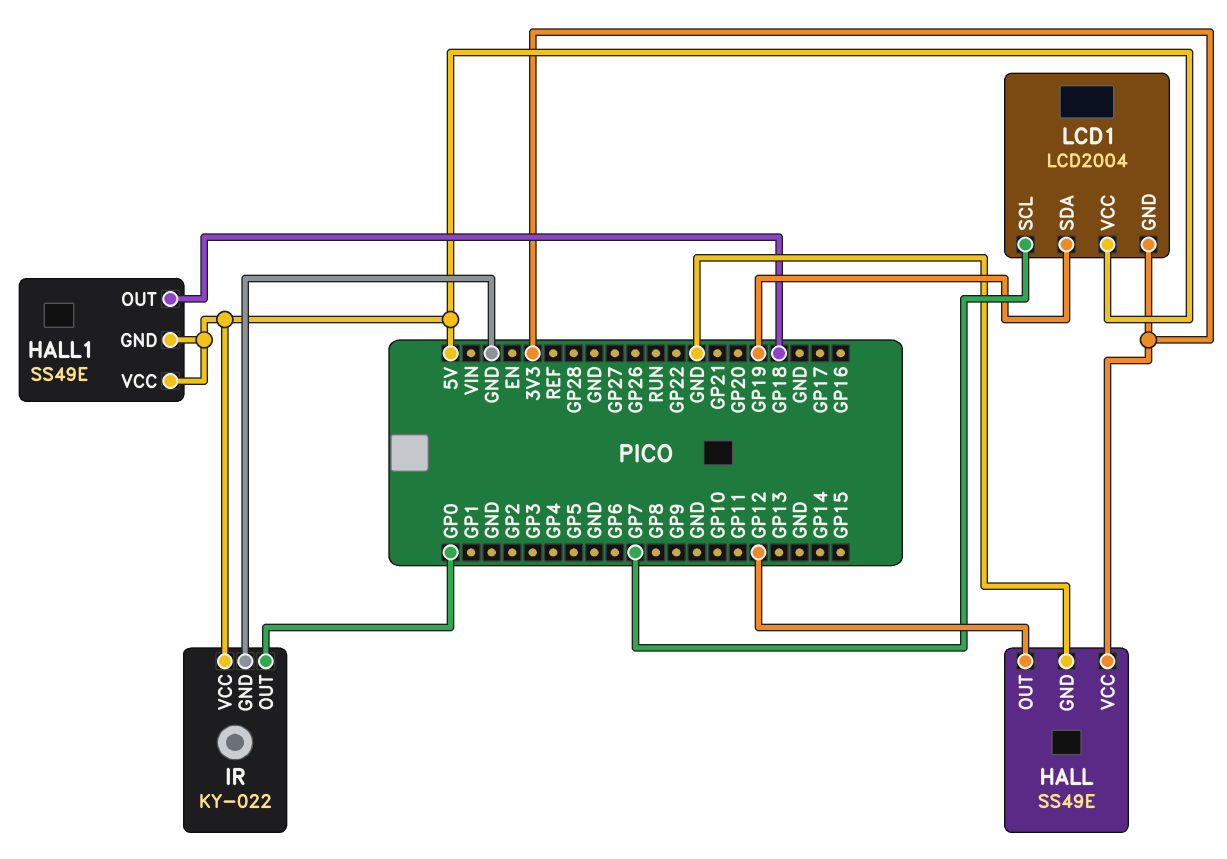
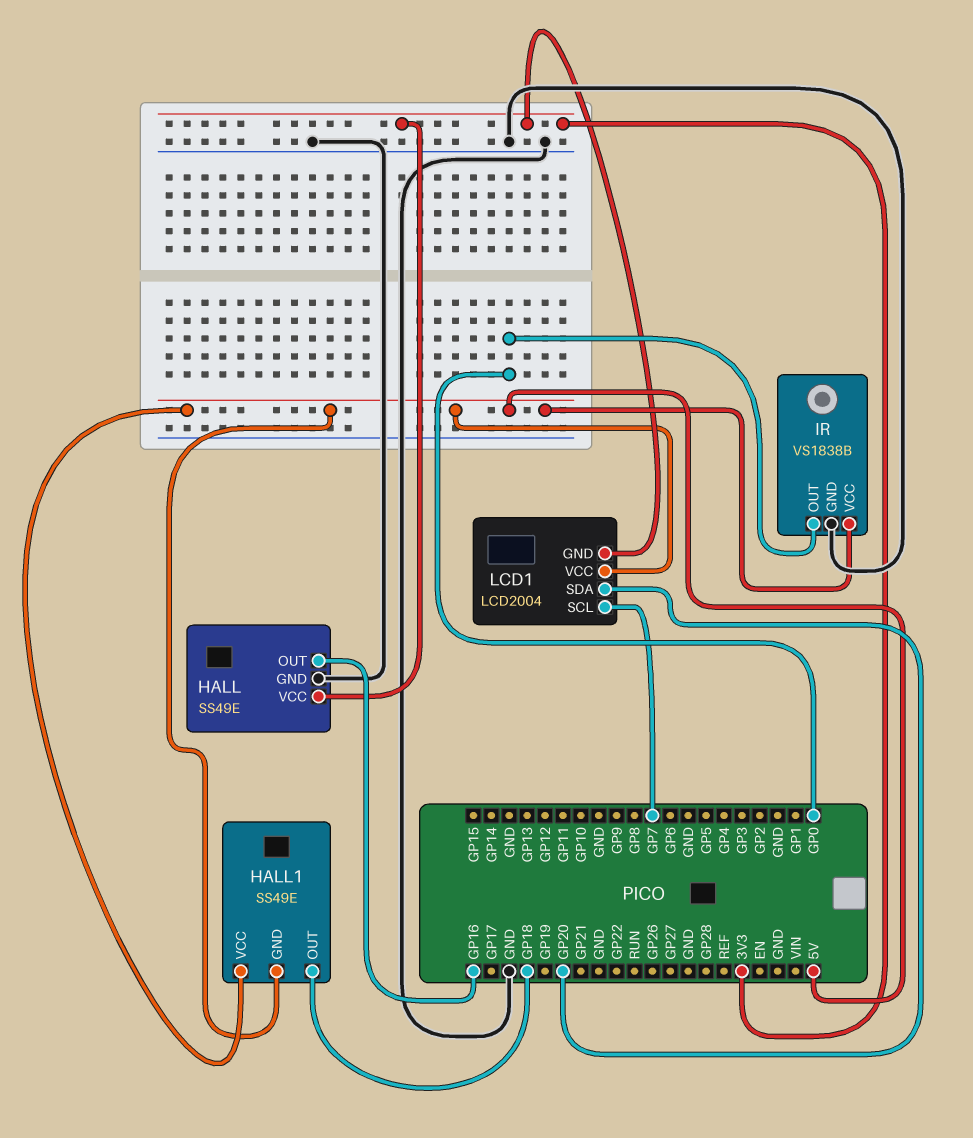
HALL pin OUT: GP12 -> GP16
IR: KY-022 -> VS1838B
LCD1 pin SDA: GP19 -> GP20

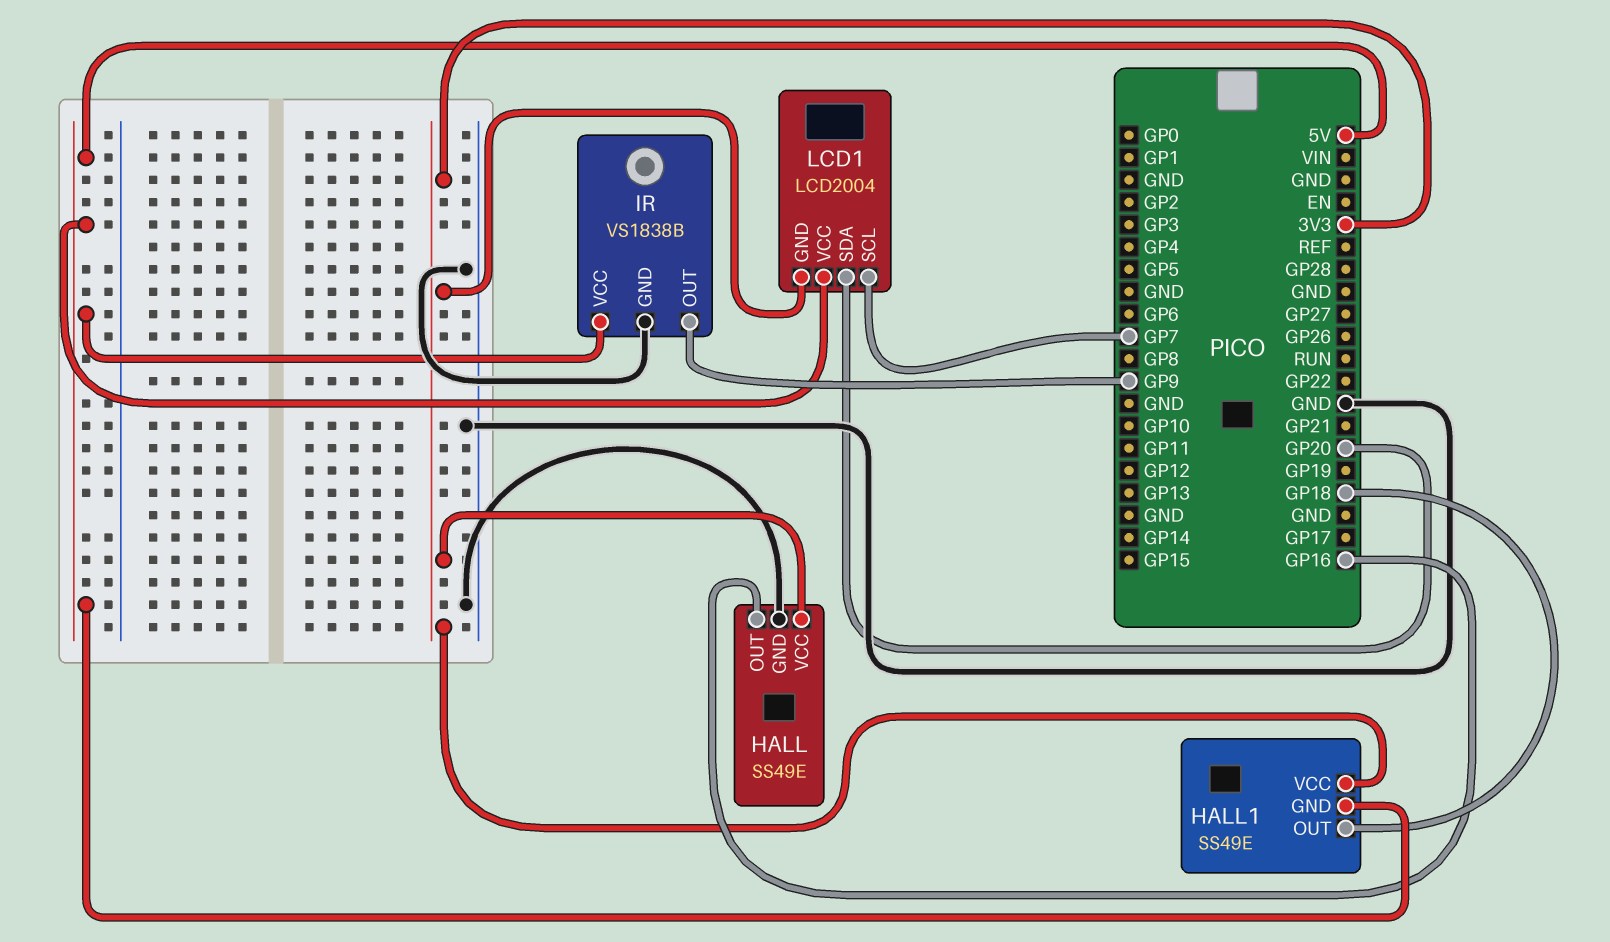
HALL1 pin VCC: 5V -> 3V3
IR pin OUT: GP0 -> GP9

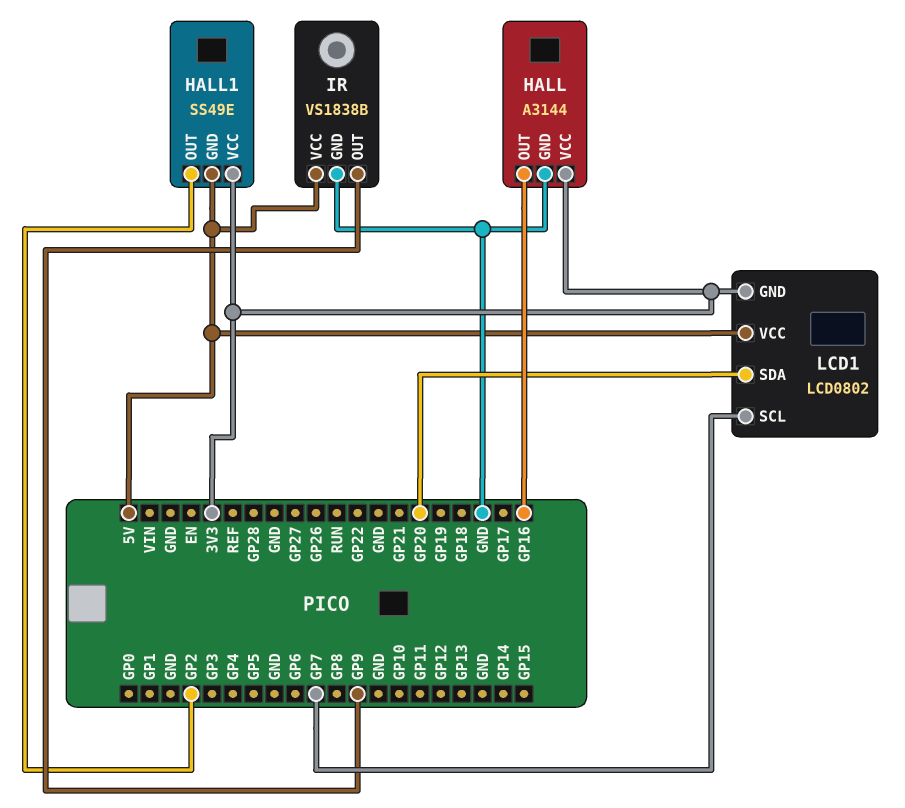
HALL: SS49E -> A3144
HALL1 pin OUT: GP18 -> GP2
LCD1: LCD2004 -> LCD0802

